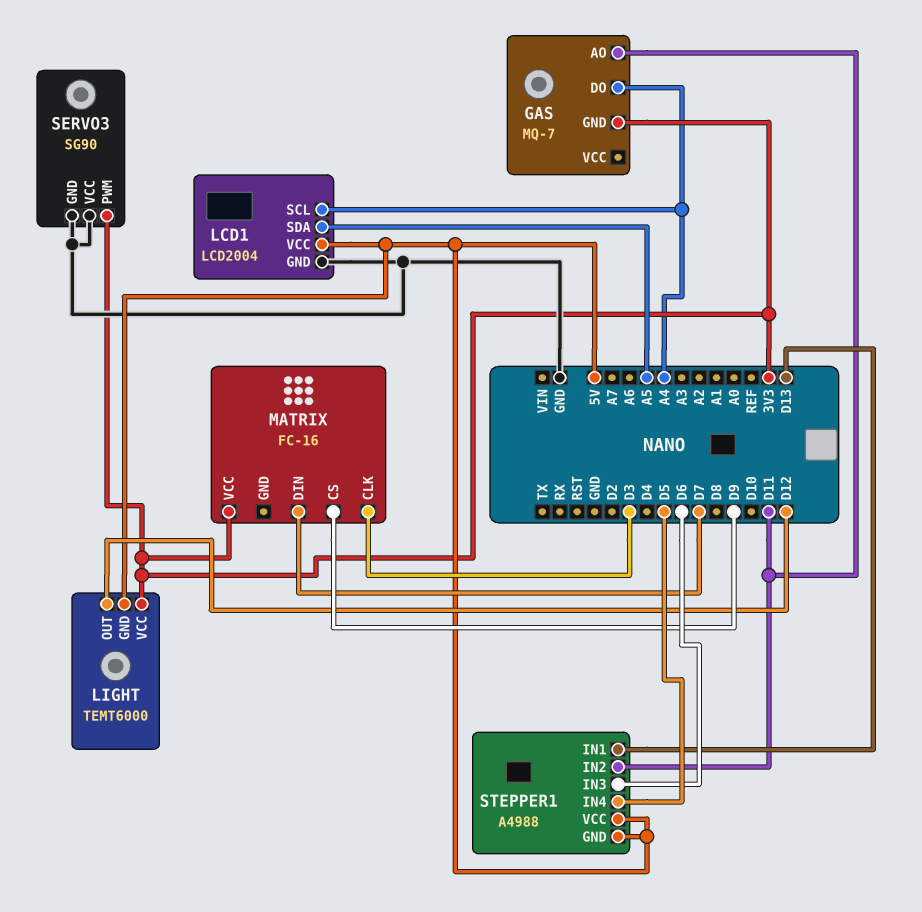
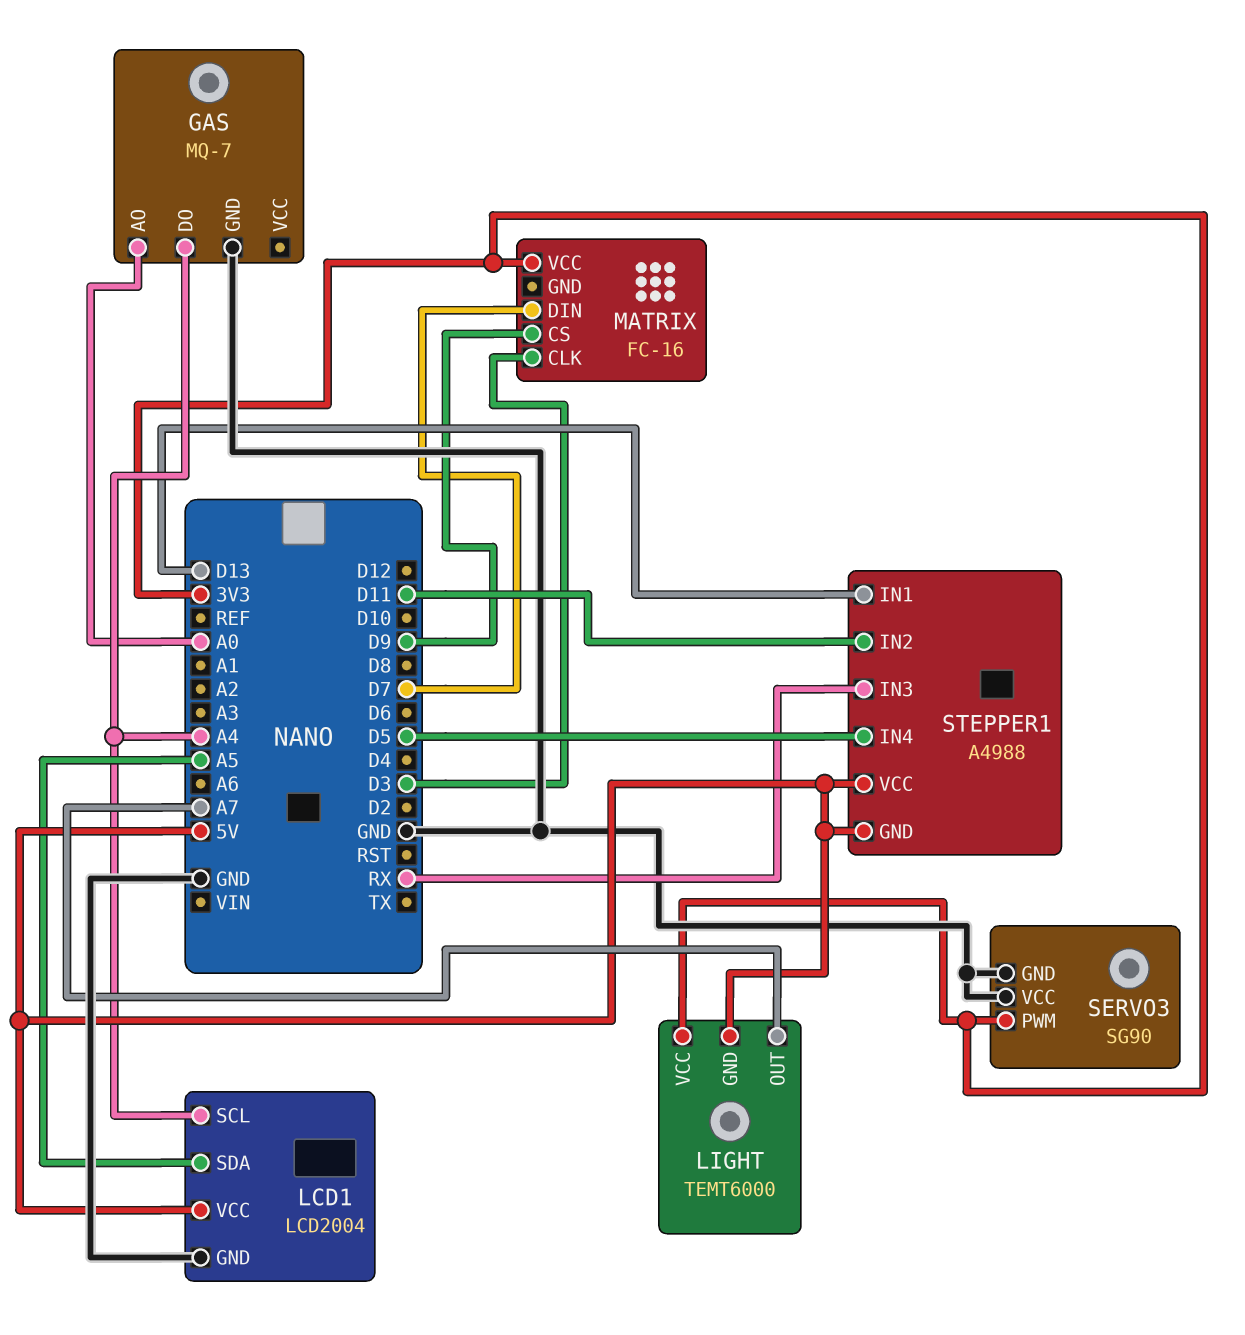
GAS pin AO: D11 -> A0
GAS pin GND: 3V3 -> GND
LIGHT pin OUT: D12 -> A7
STEPPER1 pin IN3: D6 -> RX

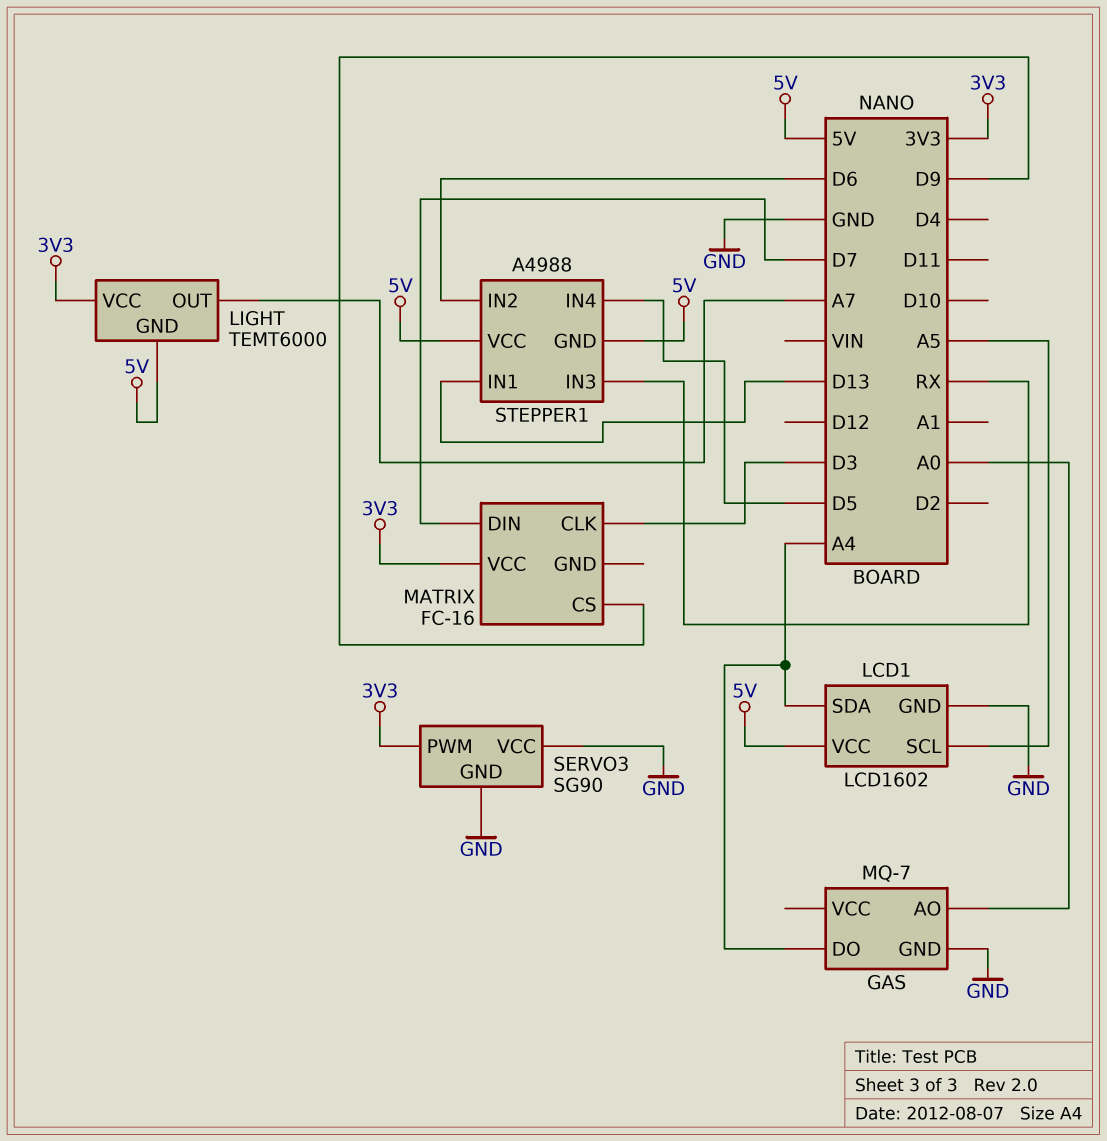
LCD1: LCD2004 -> LCD1602
LCD1 pin SCL: A4 -> A5
LCD1 pin SDA: A5 -> A4
STEPPER1 pin IN2: D11 -> D6

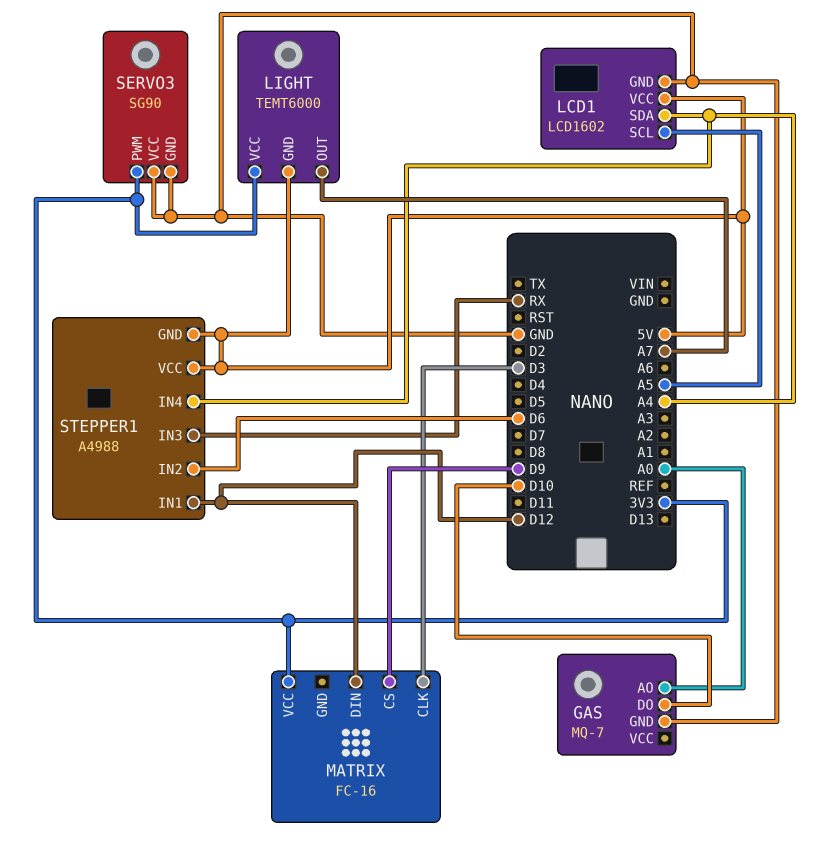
GAS pin DO: A4 -> D10
MATRIX pin DIN: D7 -> D12
STEPPER1 pin IN1: D13 -> D12
STEPPER1 pin IN4: D5 -> A4

